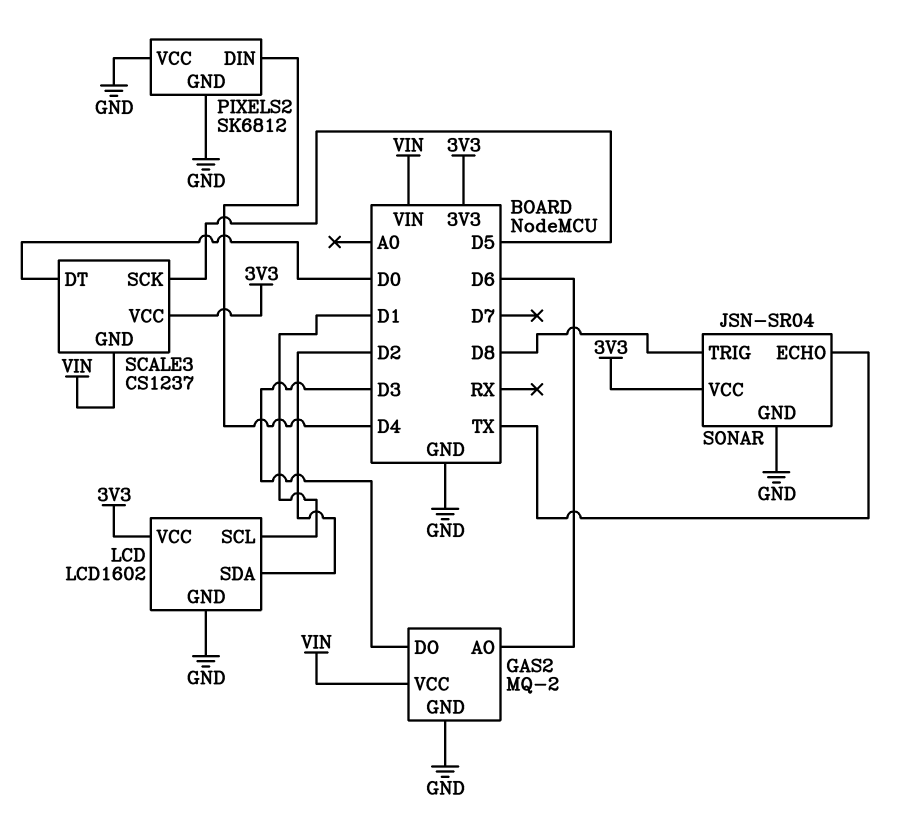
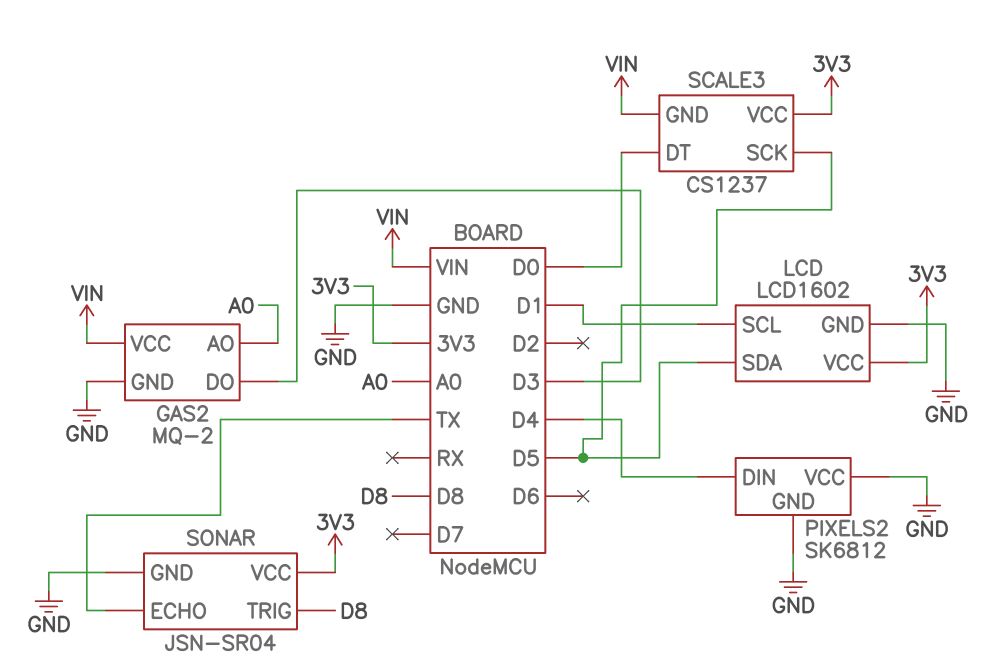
GAS2 pin AO: D6 -> A0
LCD pin SDA: D2 -> D5

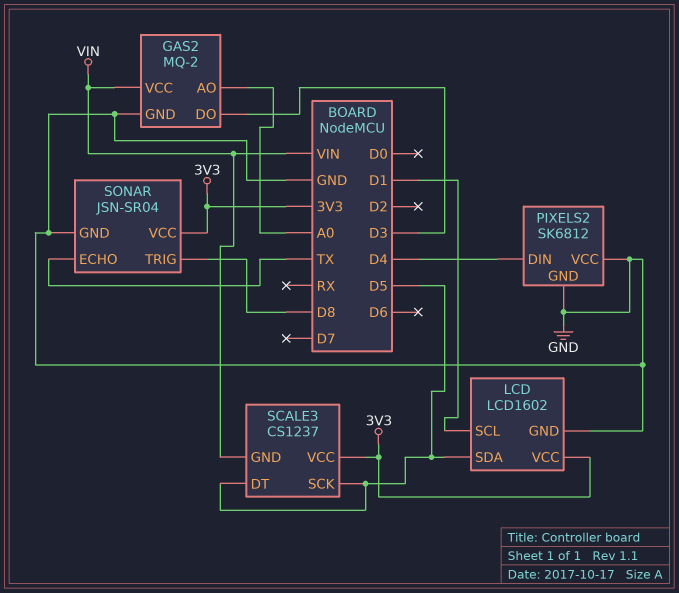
SCALE3 pin DT: D0 -> D5

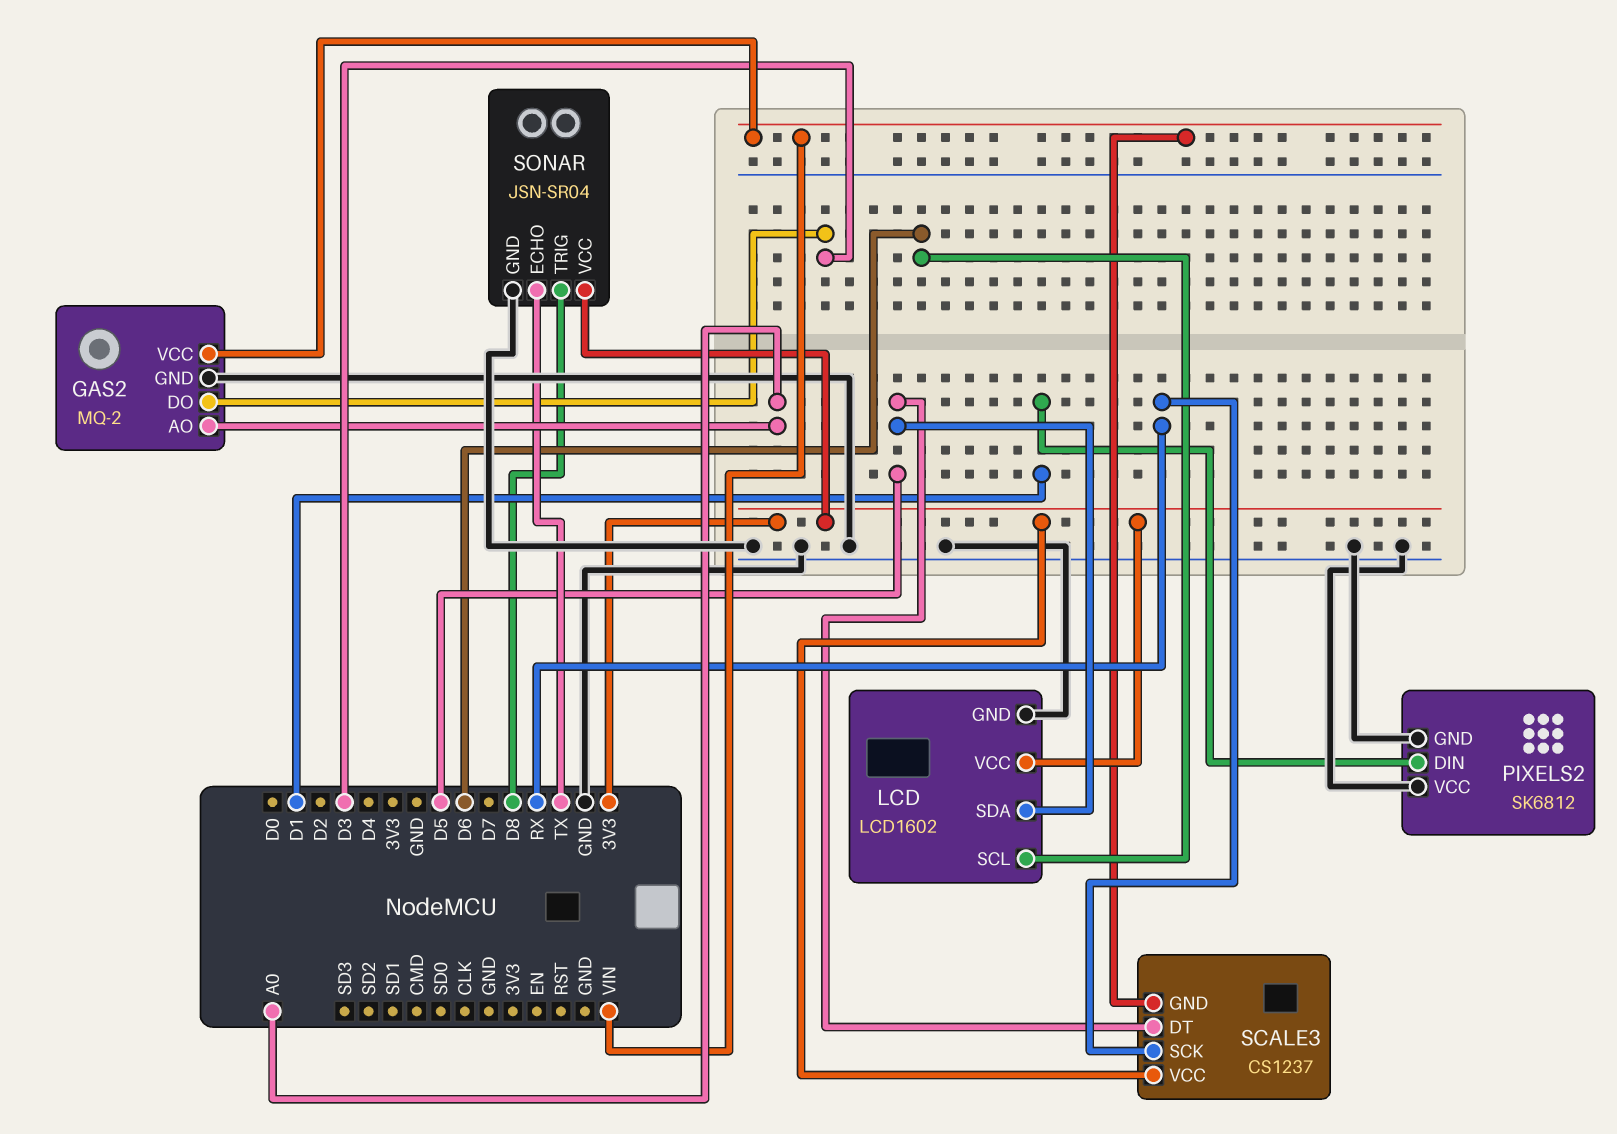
LCD pin SCL: D1 -> D6
PIXELS2 pin DIN: D4 -> D1
SCALE3 pin SCK: D5 -> RX

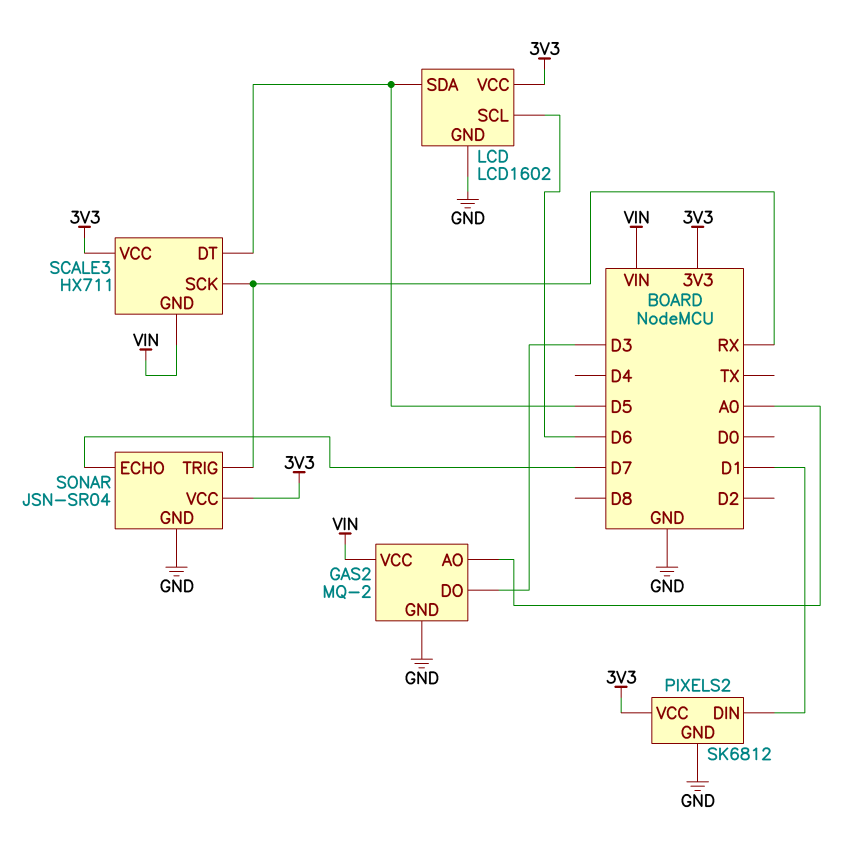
PIXELS2 pin VCC: GND -> 3V3
SCALE3: CS1237 -> HX711
SONAR pin ECHO: TX -> D7
SONAR pin TRIG: D8 -> RX

